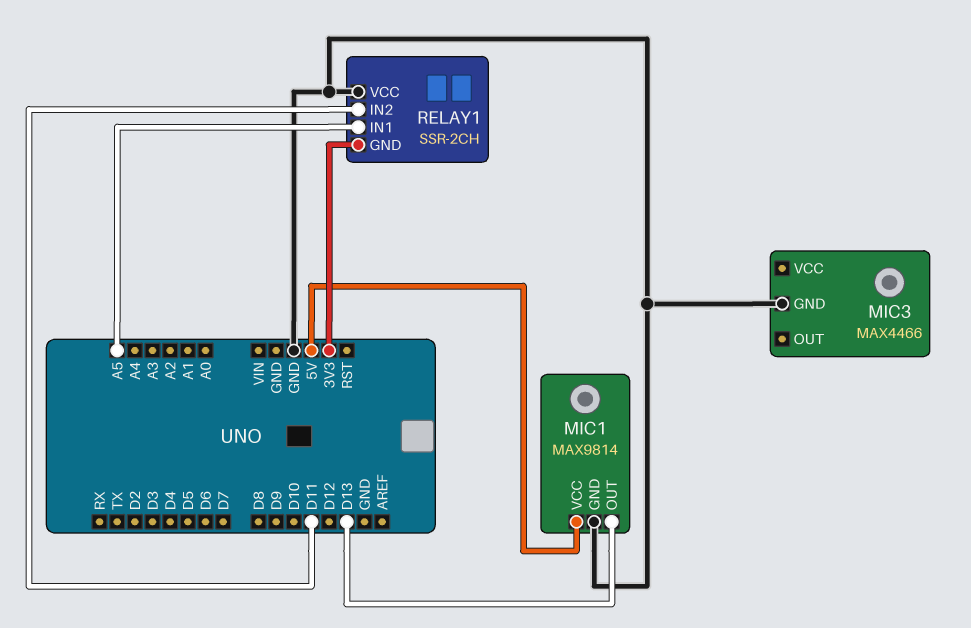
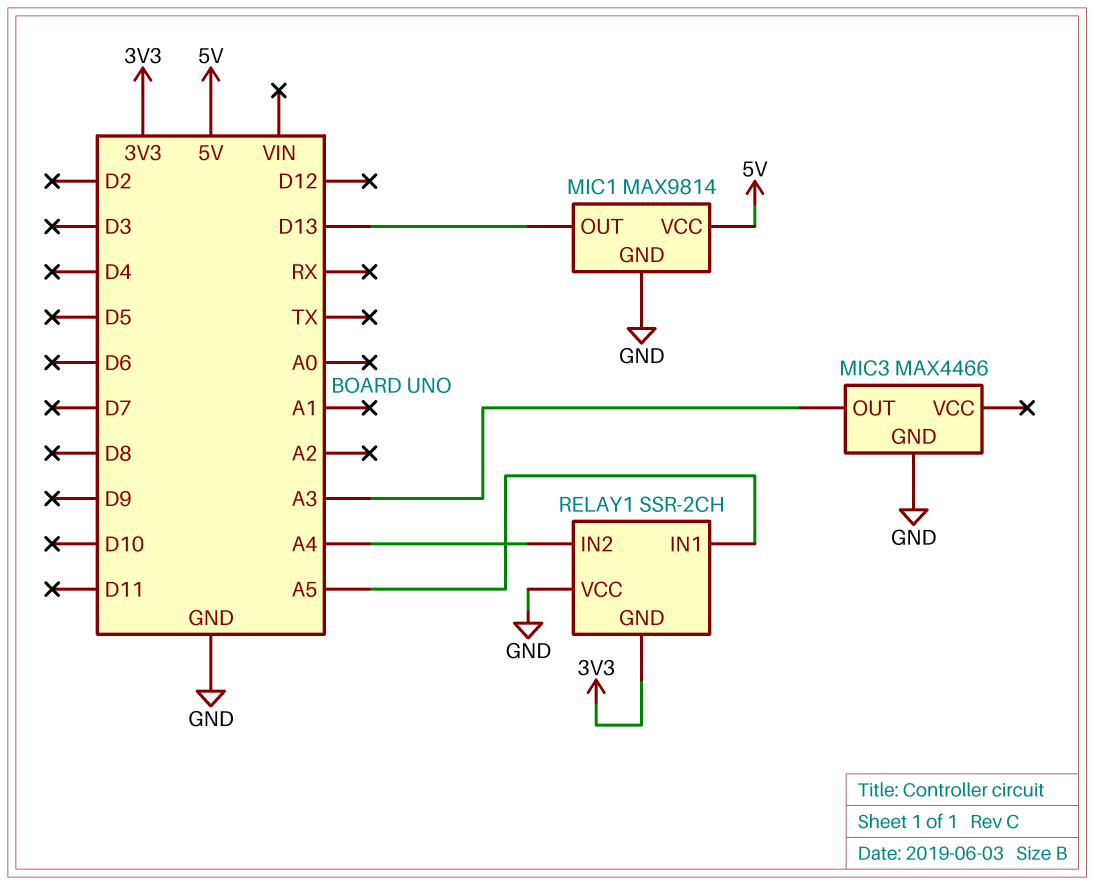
MIC3 pin OUT: none -> A3
RELAY1 pin IN2: D11 -> A4

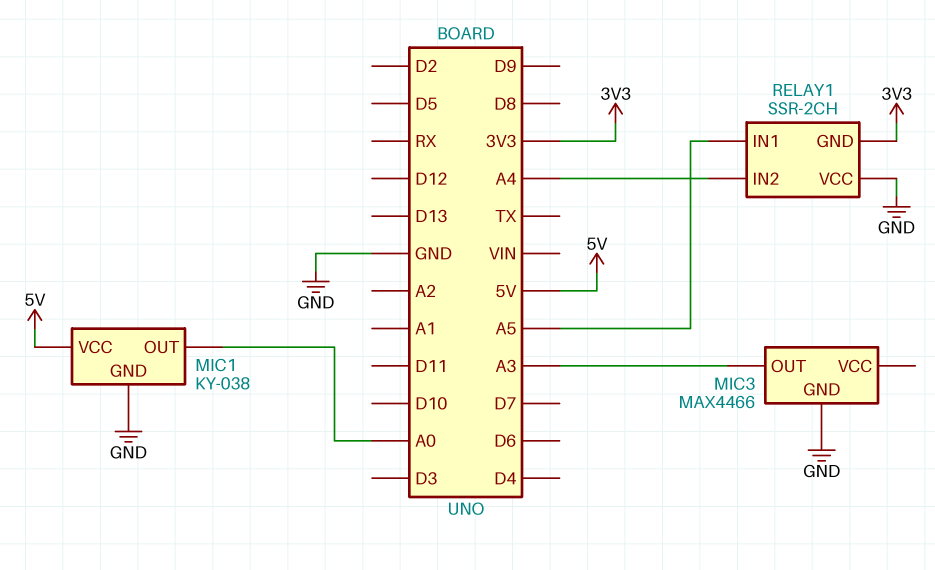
MIC1: MAX9814 -> KY-038
MIC1 pin OUT: D13 -> A0

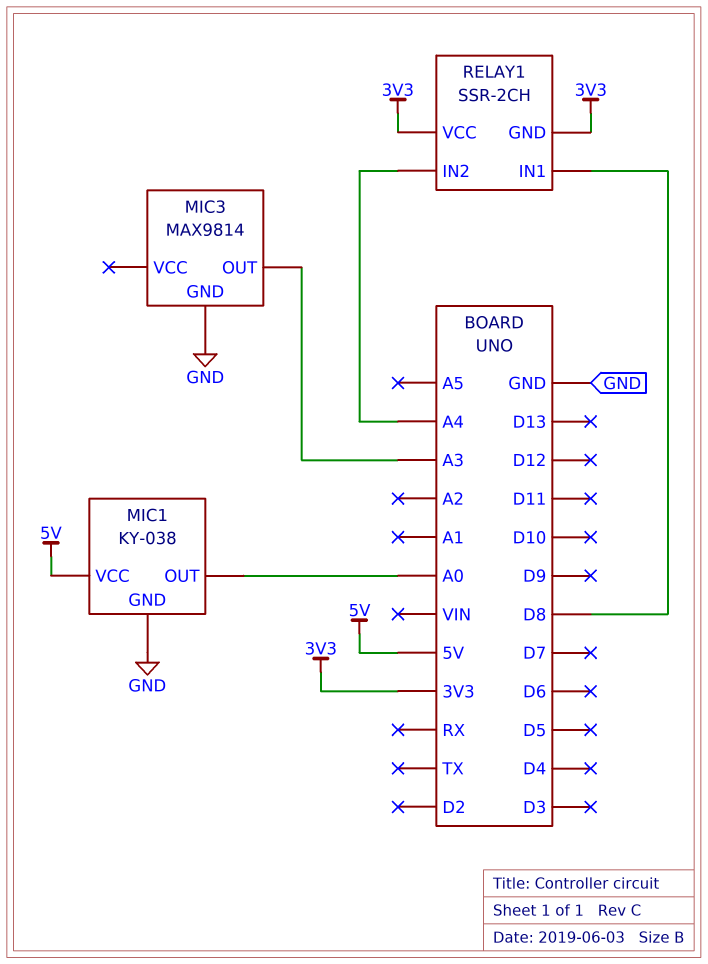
MIC3: MAX4466 -> MAX9814
RELAY1 pin IN1: A5 -> D8
RELAY1 pin VCC: GND -> 3V3

